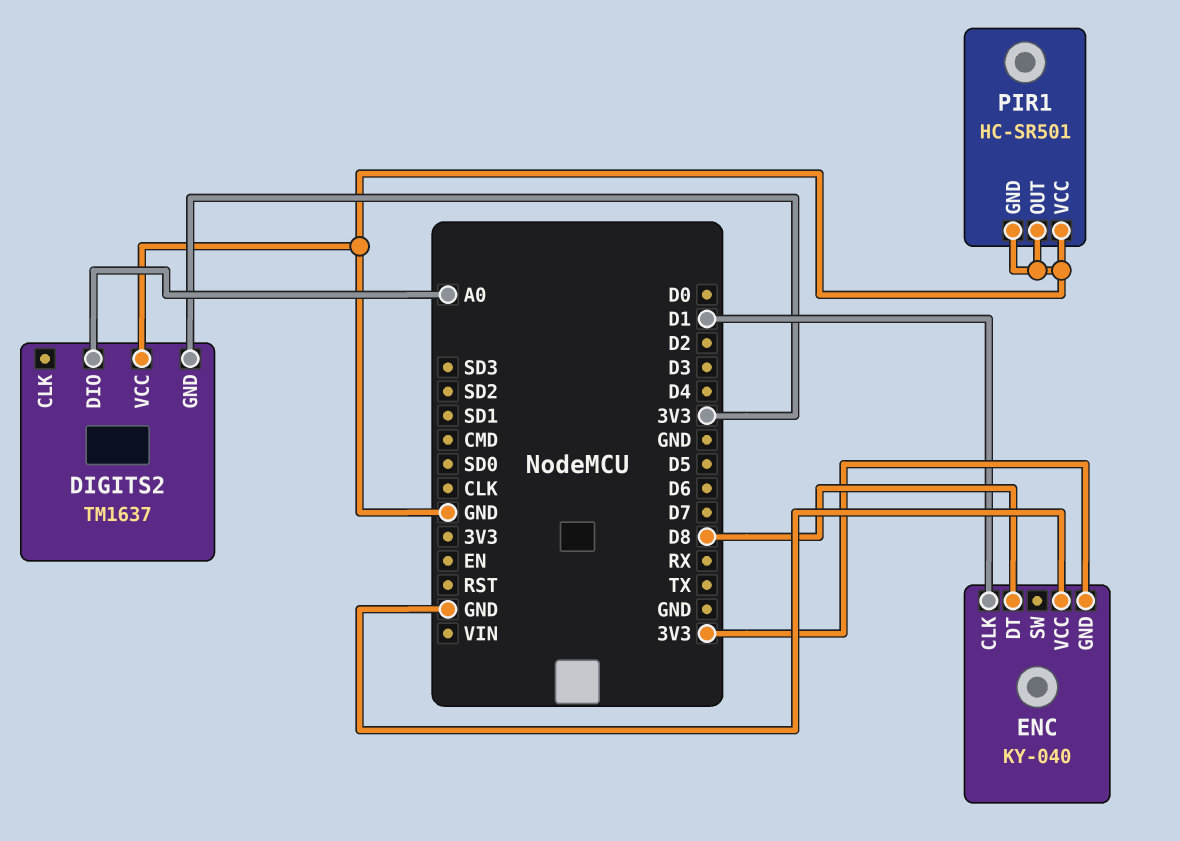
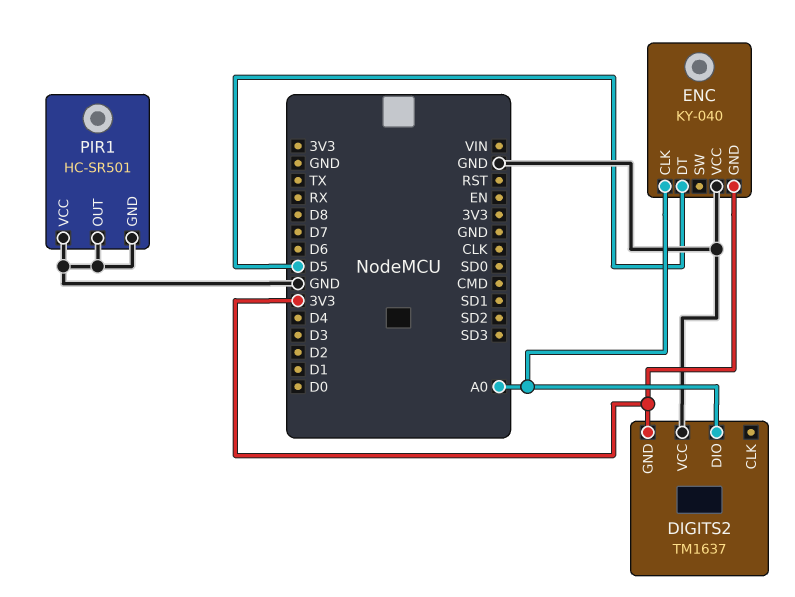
ENC pin CLK: D1 -> A0
ENC pin DT: D8 -> D5

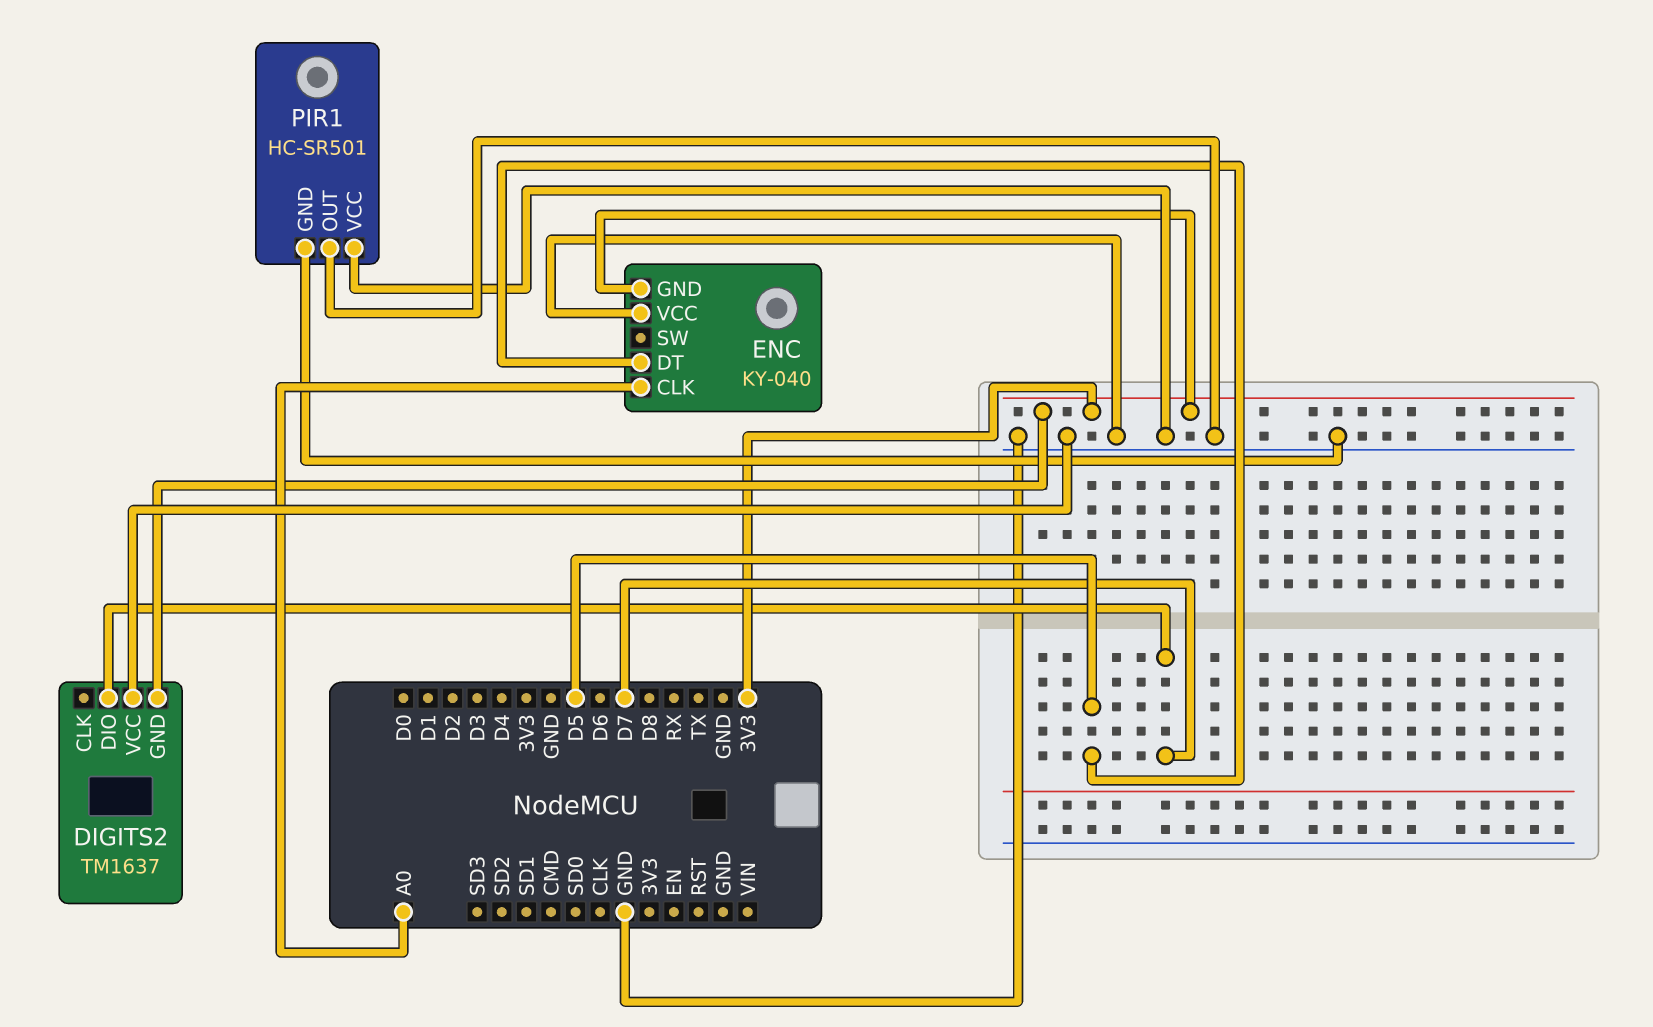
DIGITS2 pin DIO: A0 -> D7

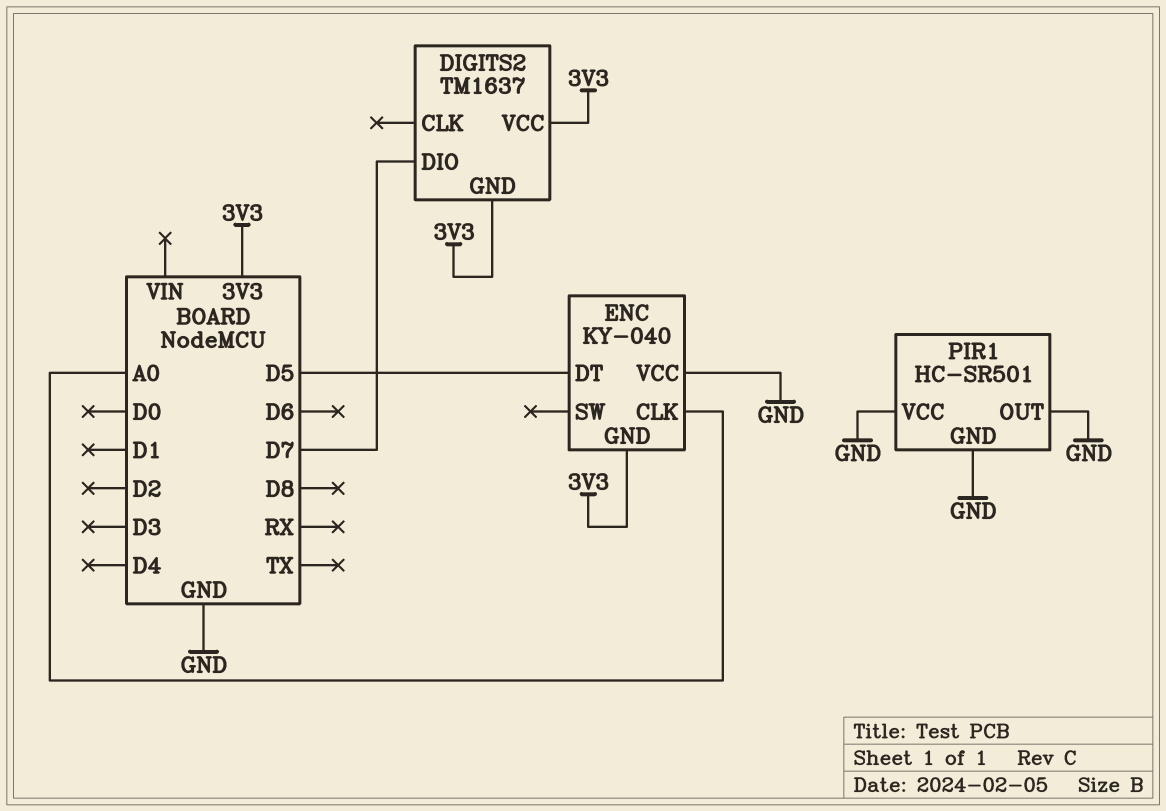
DIGITS2 pin VCC: GND -> 3V3

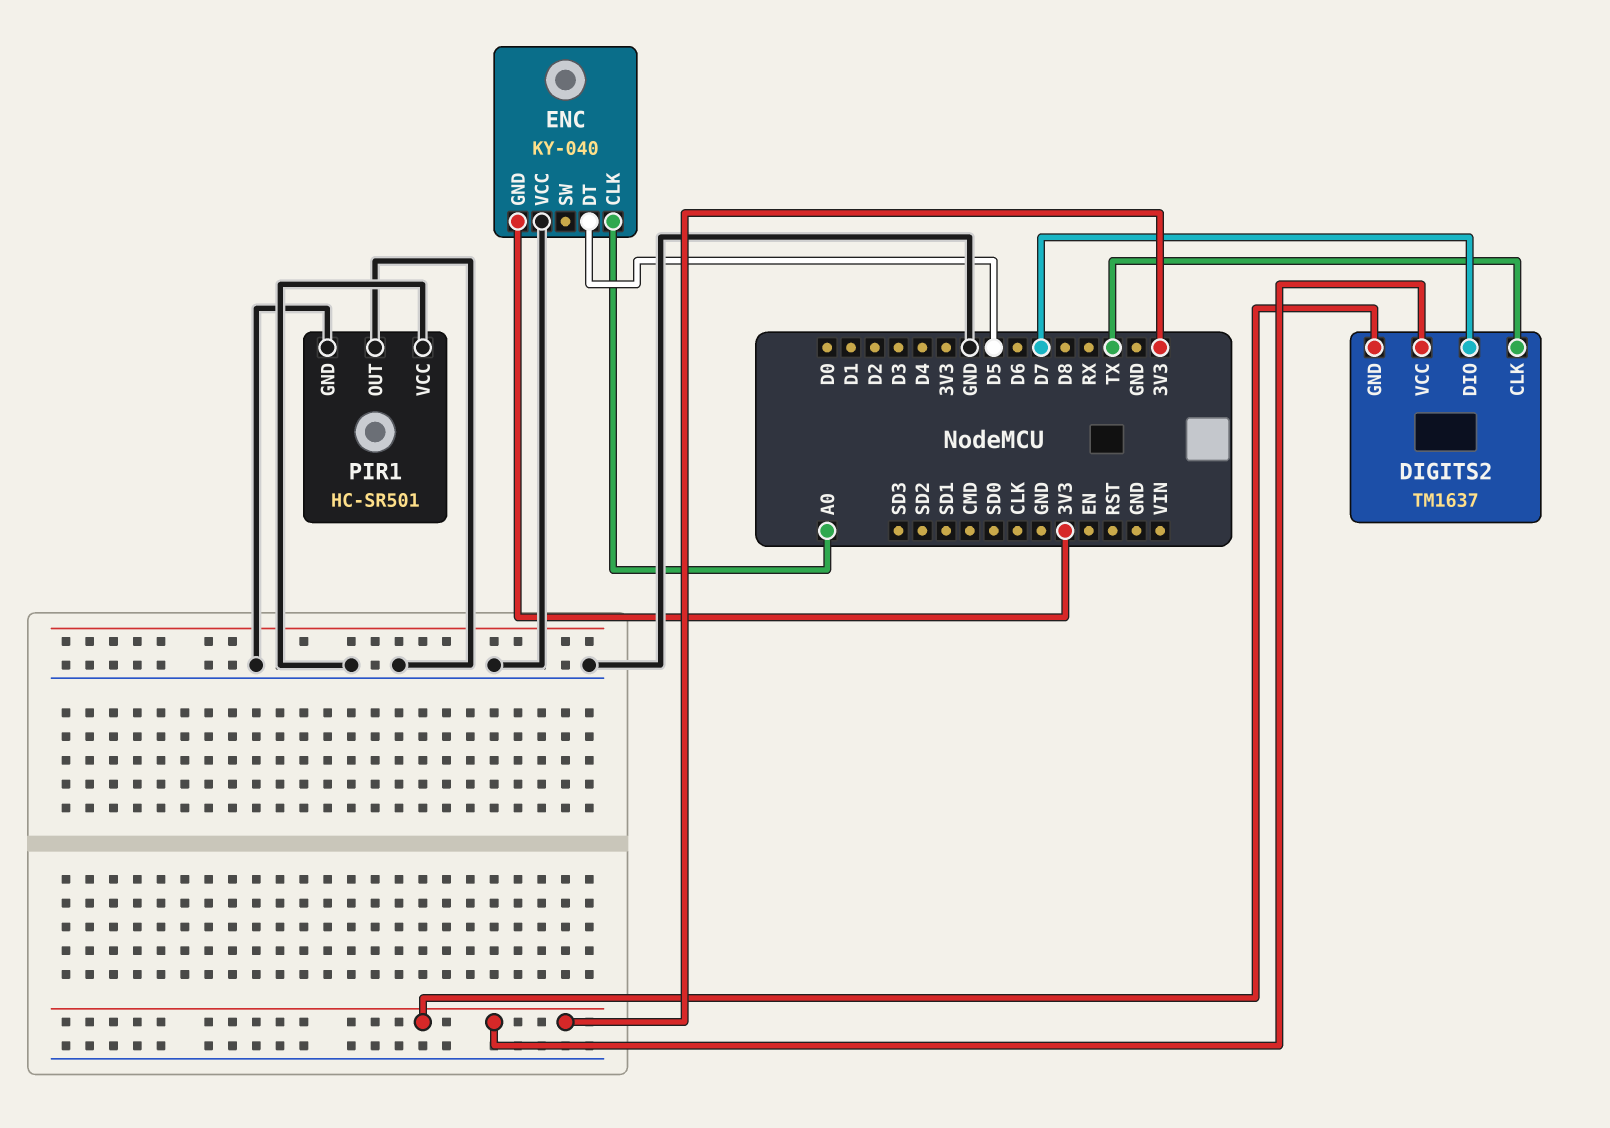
DIGITS2 pin CLK: none -> TX

